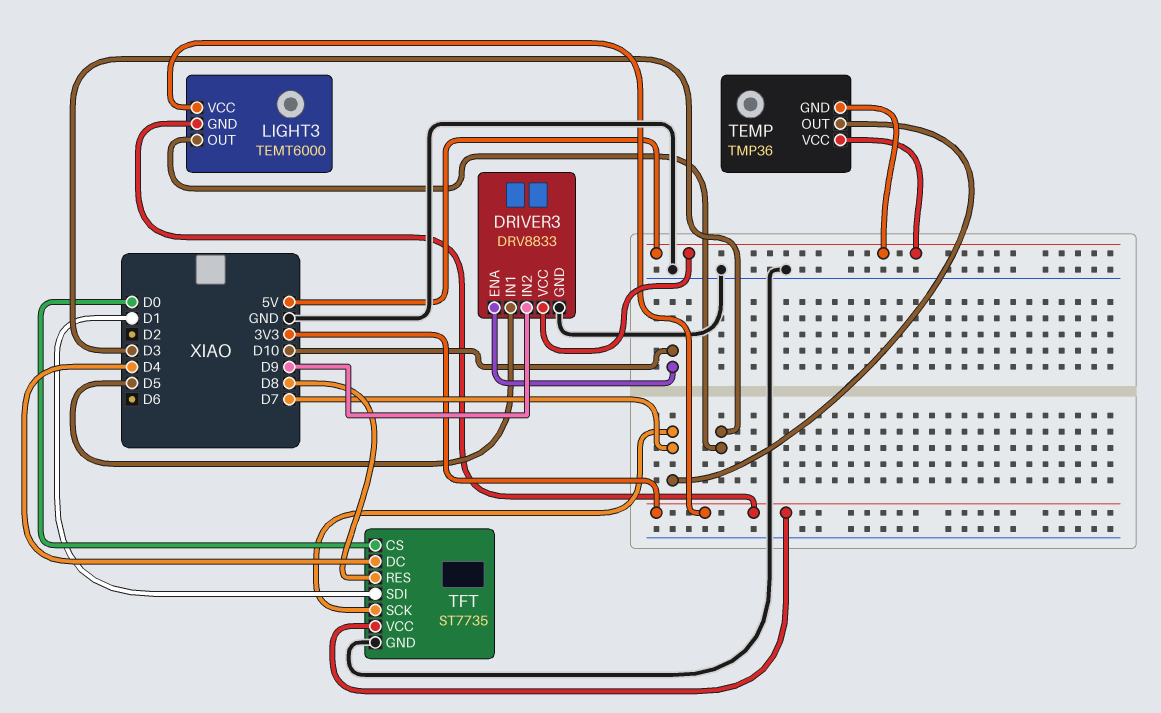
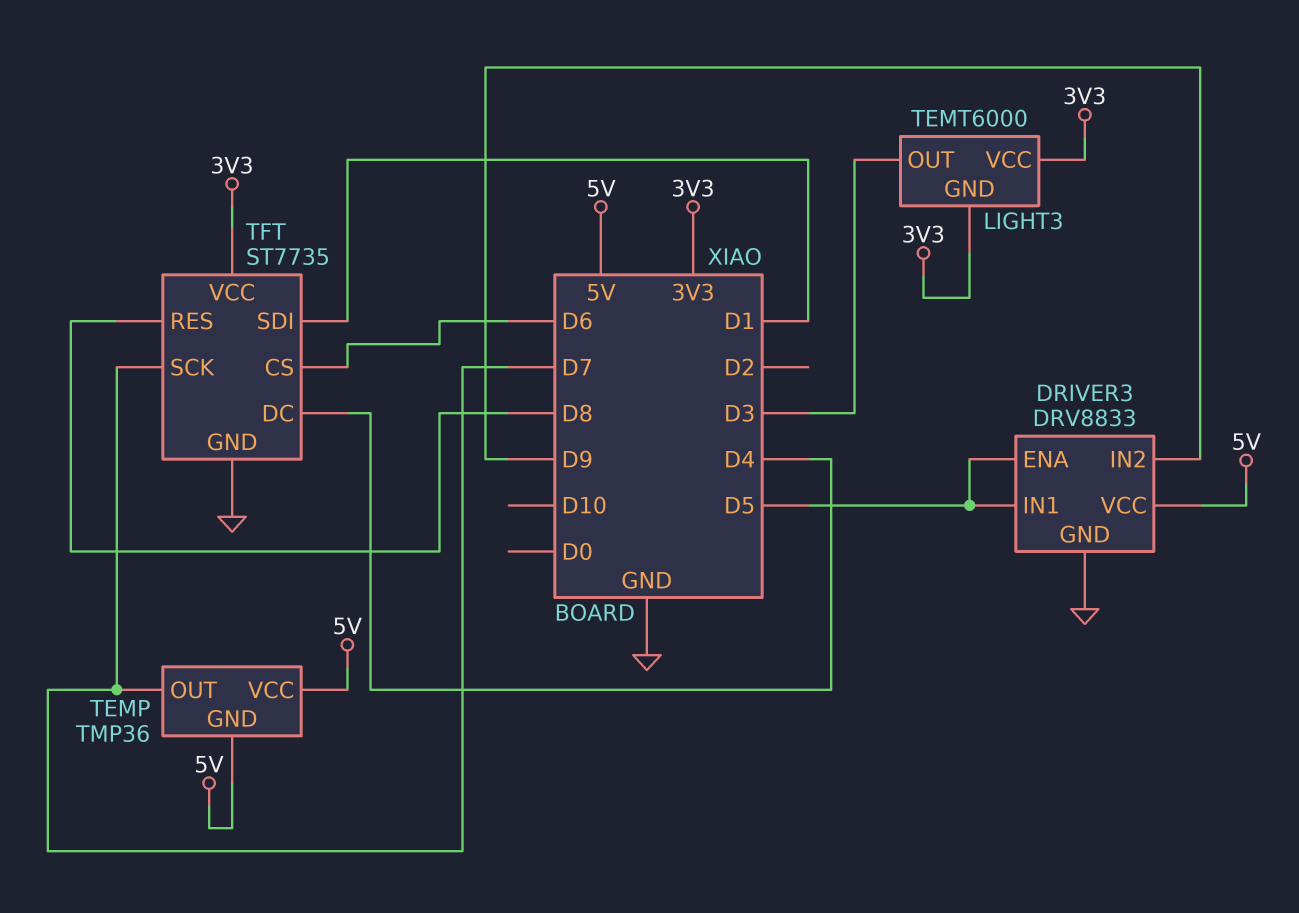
DRIVER3 pin ENA: D10 -> D5
TFT pin CS: D0 -> D6

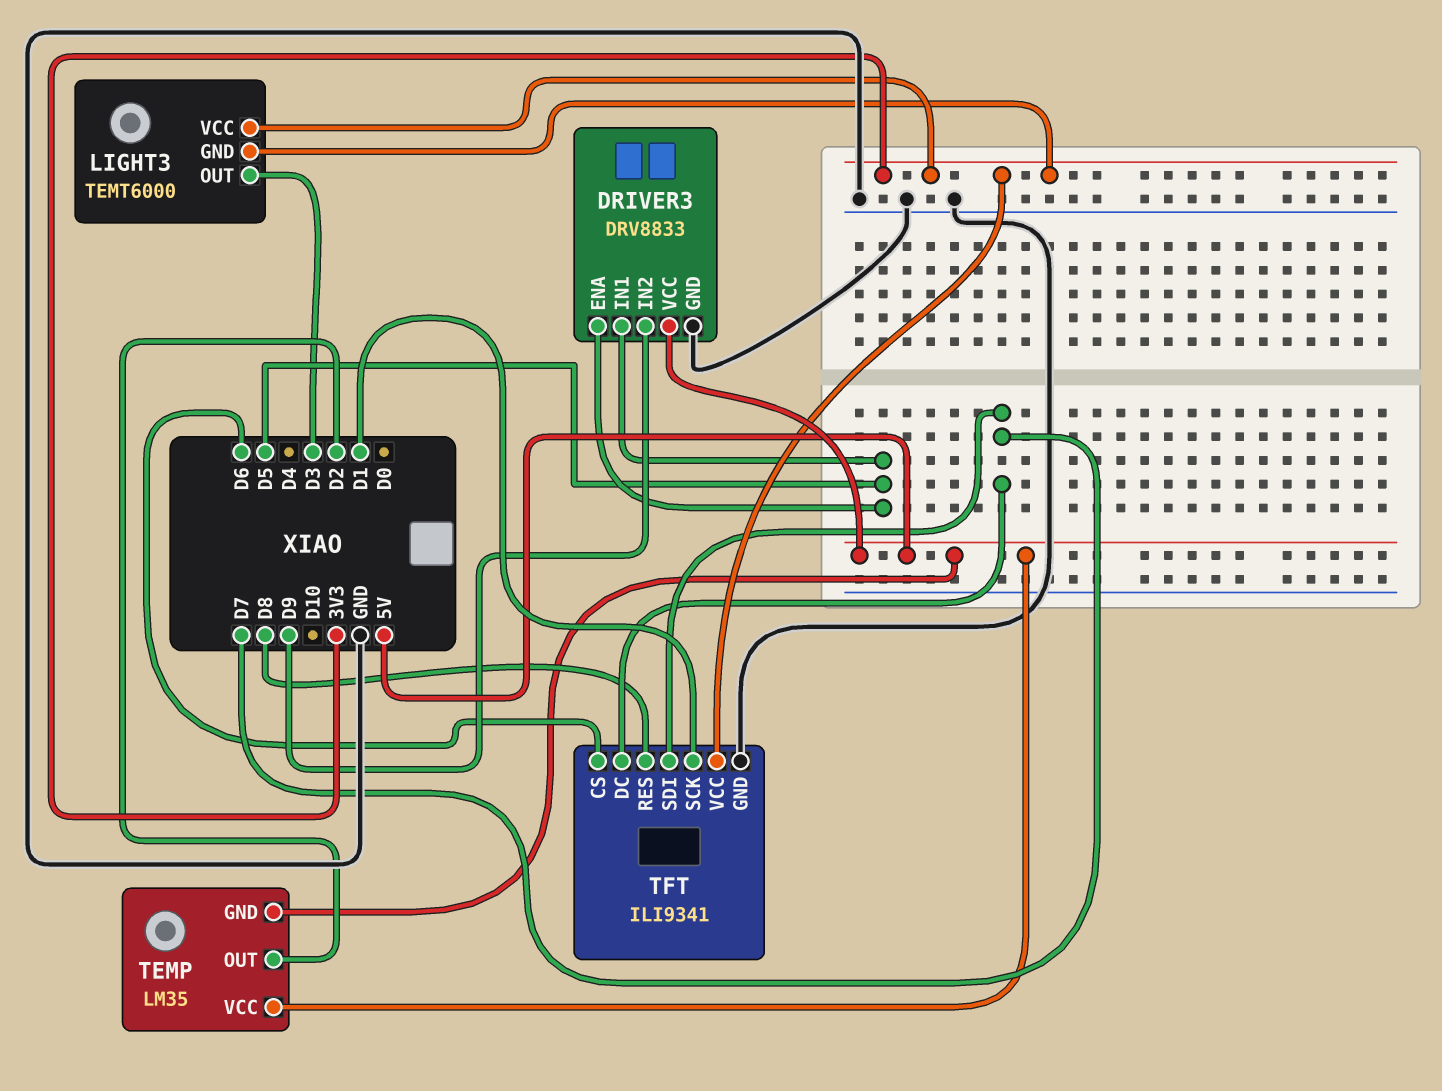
TEMP: TMP36 -> LM35
TEMP pin OUT: D7 -> D2
TFT: ST7735 -> ILI9341
TFT pin DC: D4 -> D7
TFT pin SCK: D7 -> D1
TFT pin SDI: D1 -> D7

